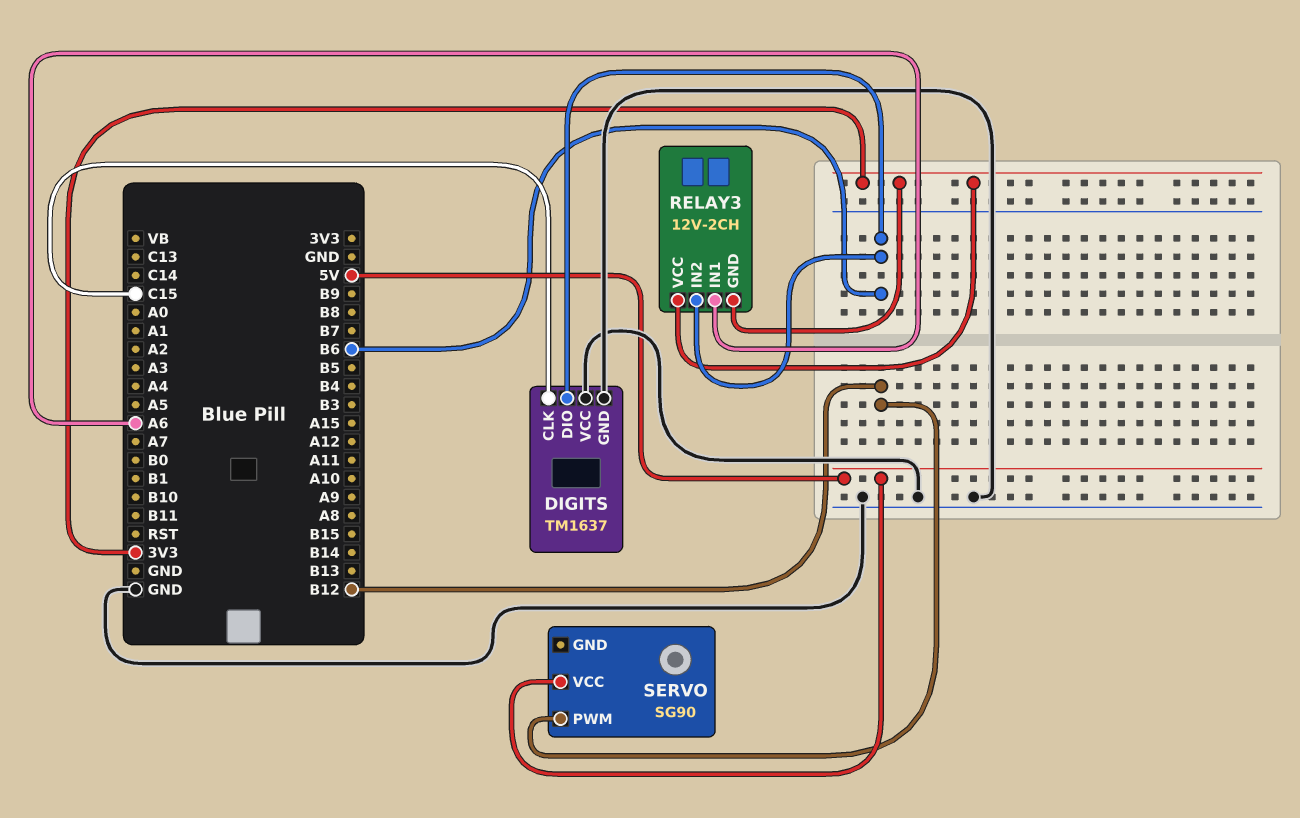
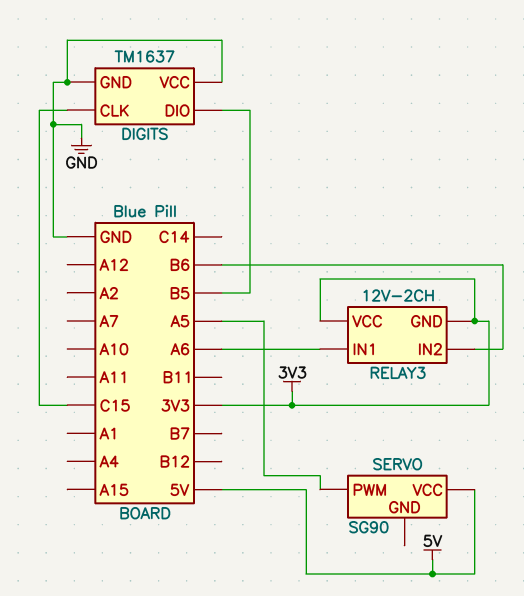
DIGITS pin DIO: B6 -> B5
SERVO pin PWM: B12 -> A5

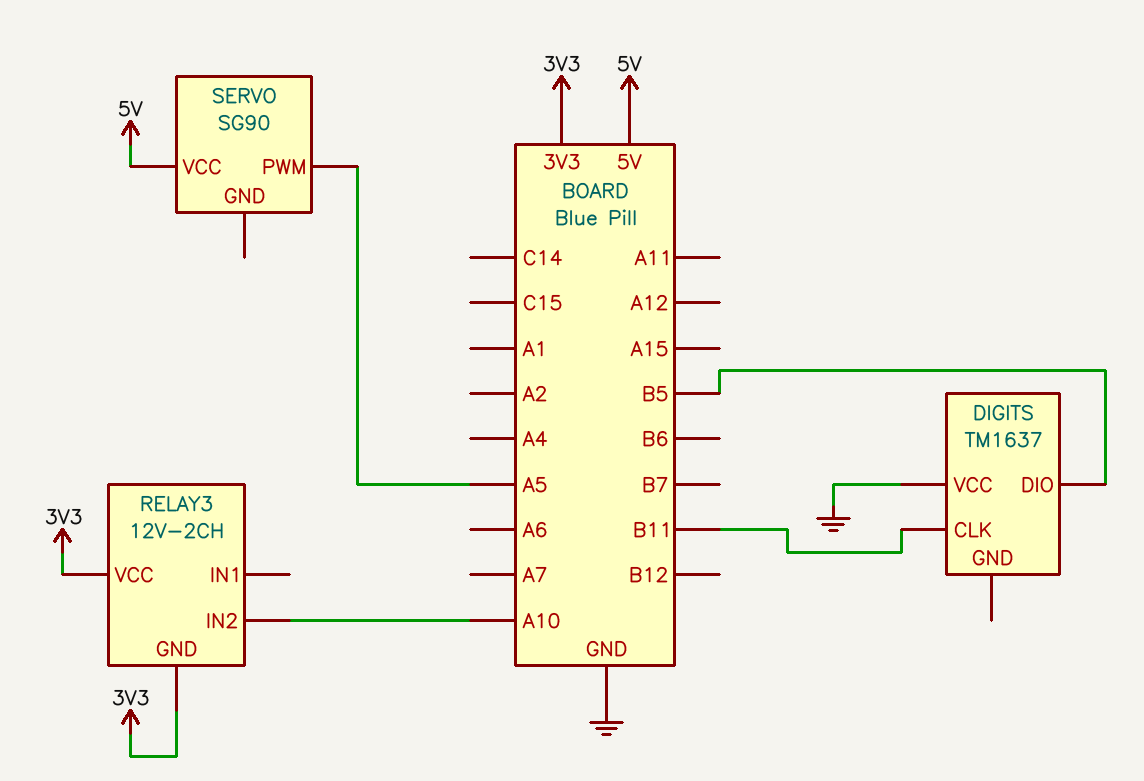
DIGITS pin CLK: C15 -> B11
DIGITS pin GND: GND -> none
RELAY3 pin IN1: A6 -> none
RELAY3 pin IN2: B6 -> A10

